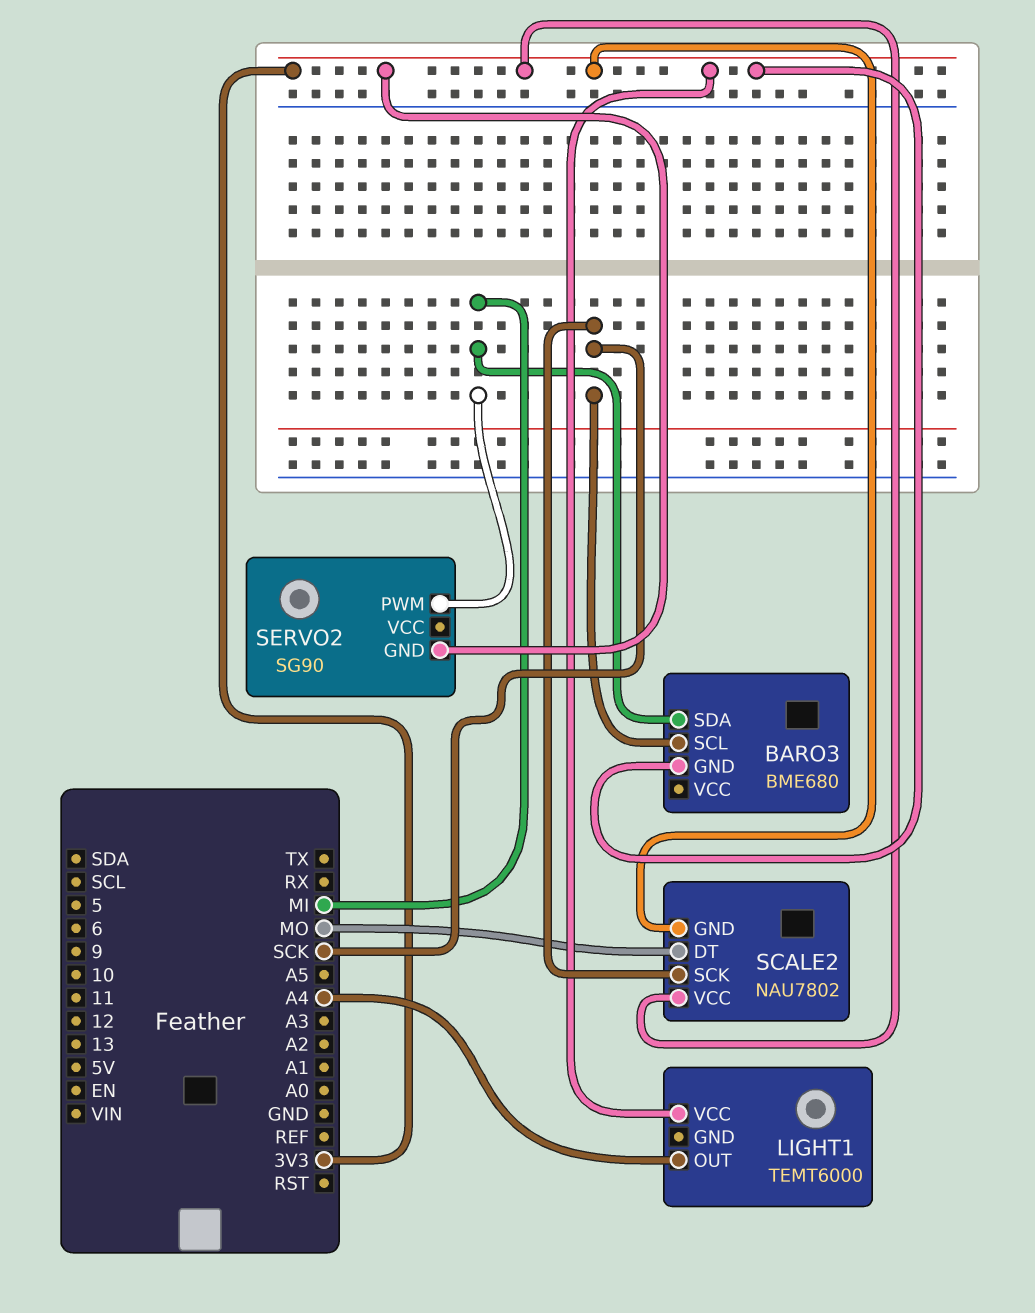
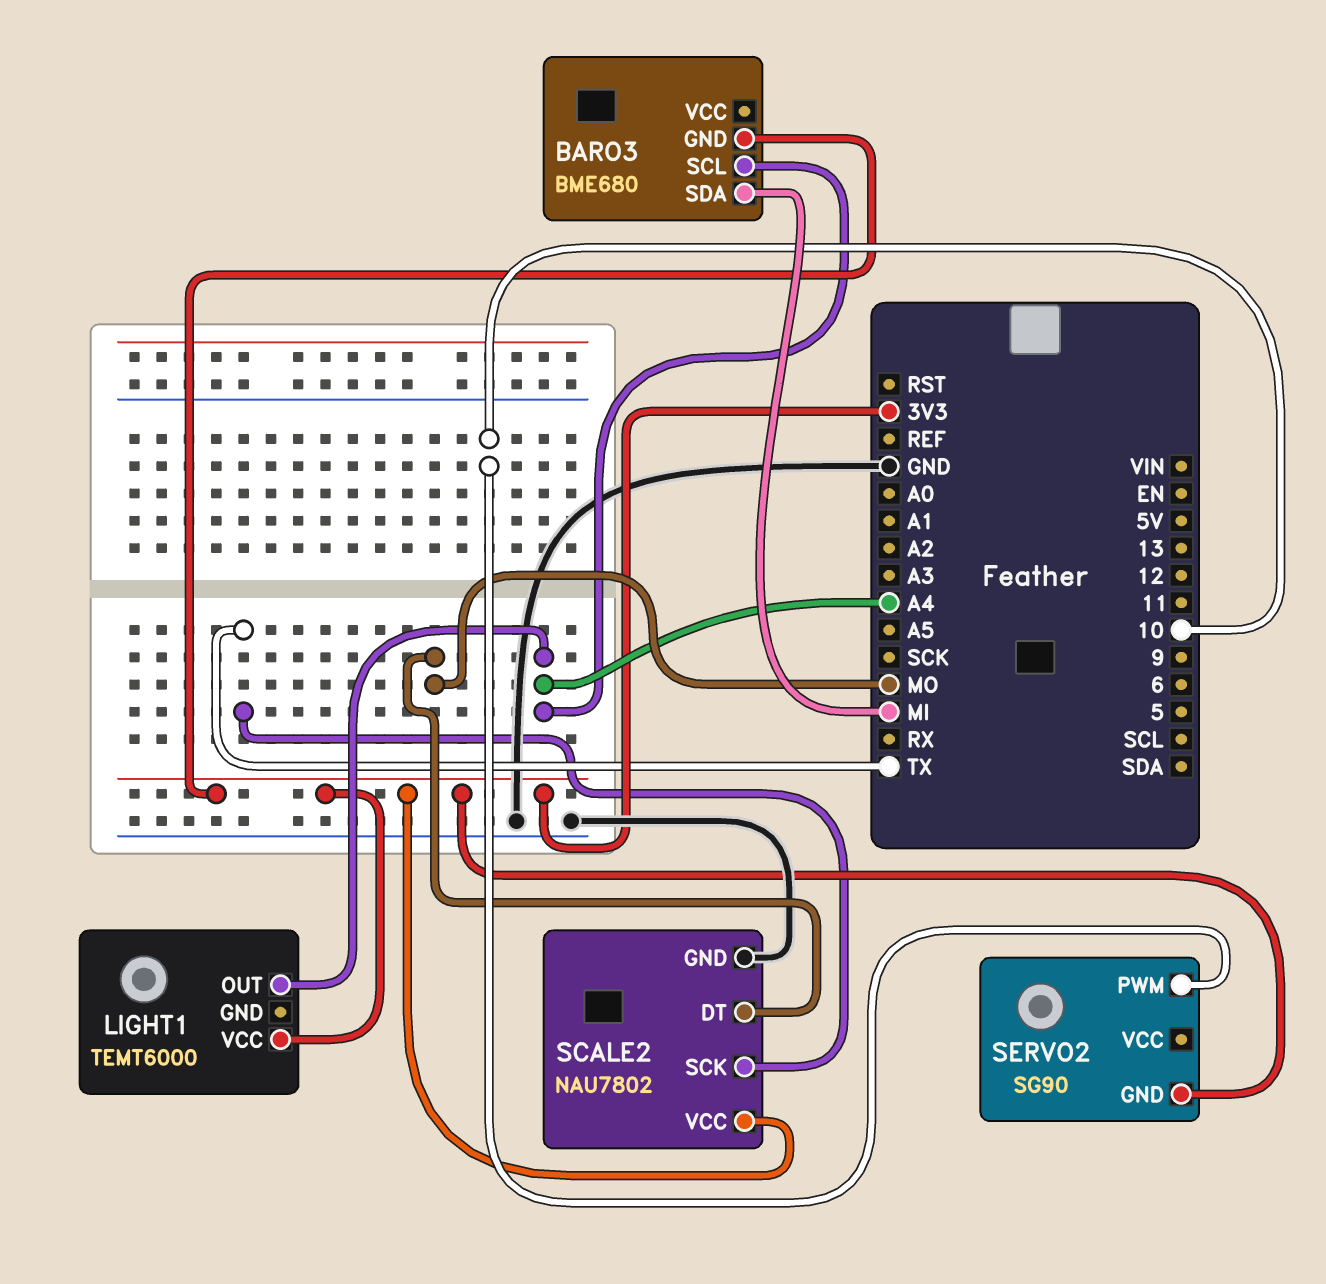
BARO3 pin SCL: SCK -> A4
SCALE2 pin GND: 3V3 -> GND
SCALE2 pin SCK: SCK -> TX
SERVO2 pin PWM: MI -> 10

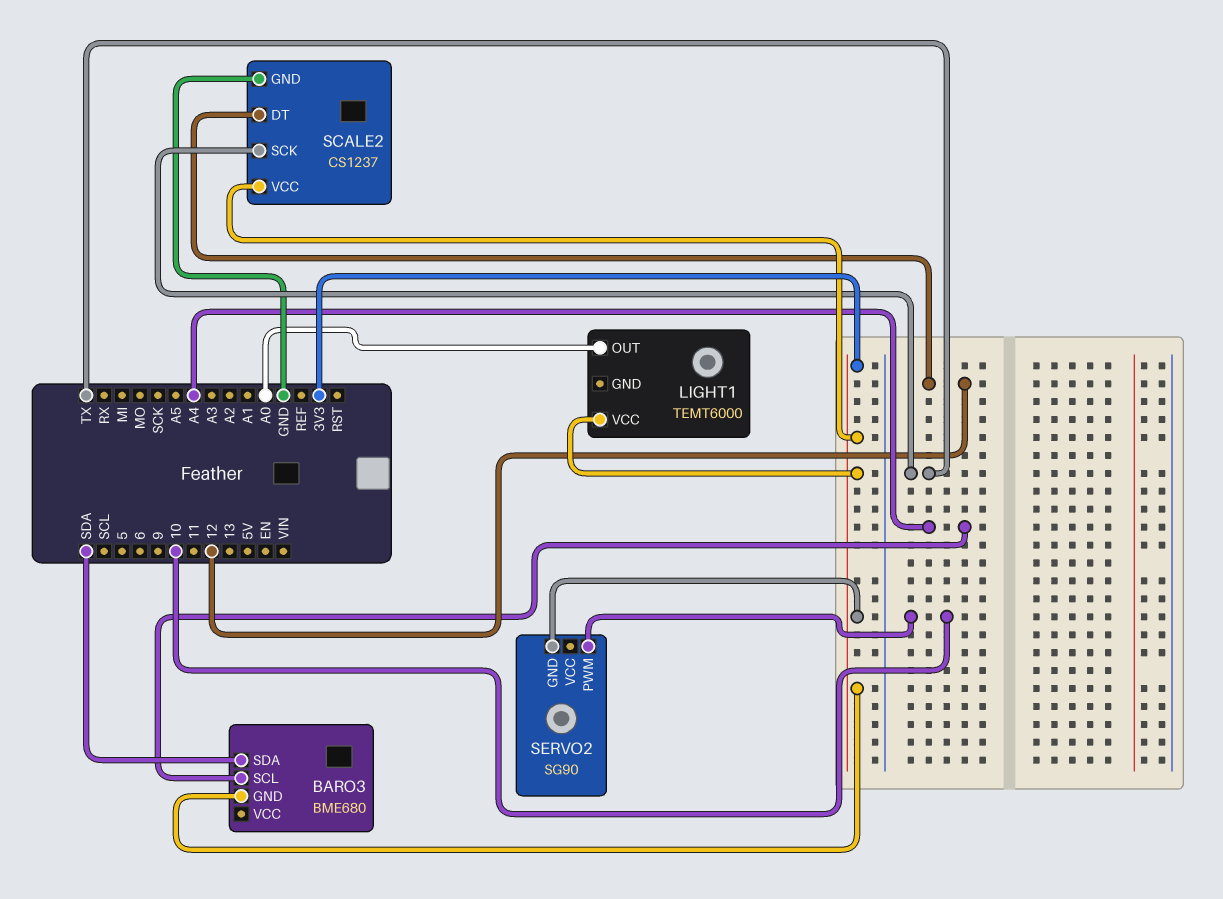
BARO3 pin SDA: MI -> SDA
LIGHT1 pin OUT: A4 -> A0
SCALE2: NAU7802 -> CS1237
SCALE2 pin DT: MO -> 12

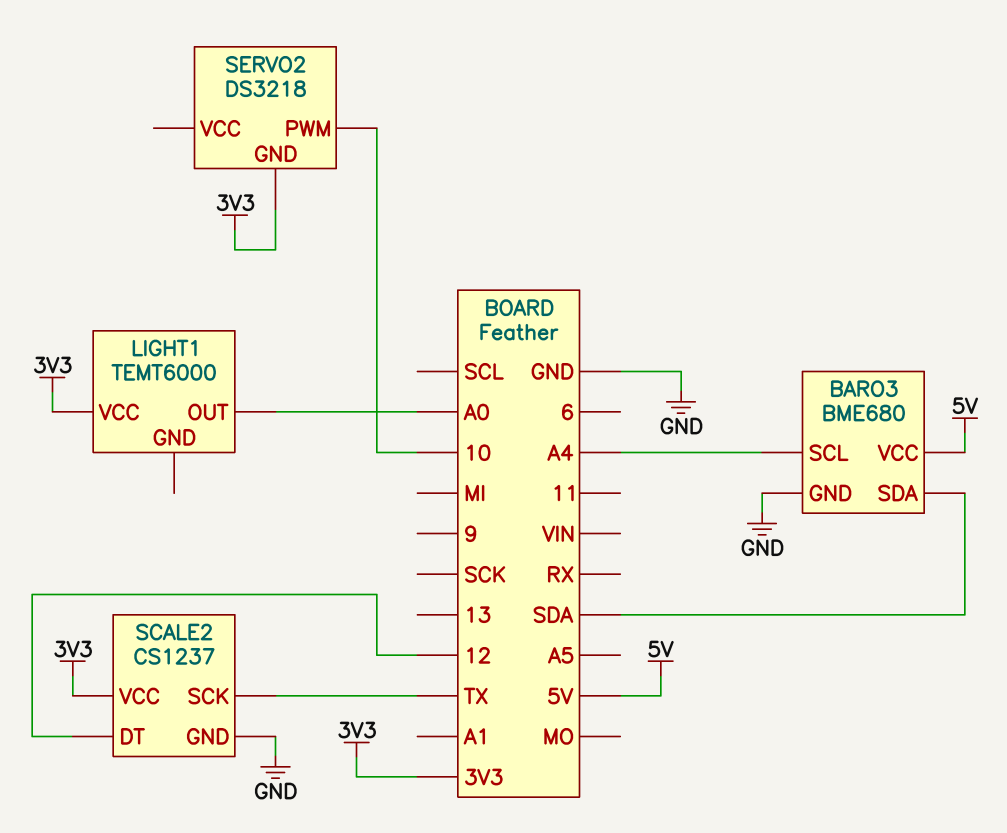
BARO3 pin GND: 3V3 -> GND
BARO3 pin VCC: none -> 5V
SERVO2: SG90 -> DS3218

